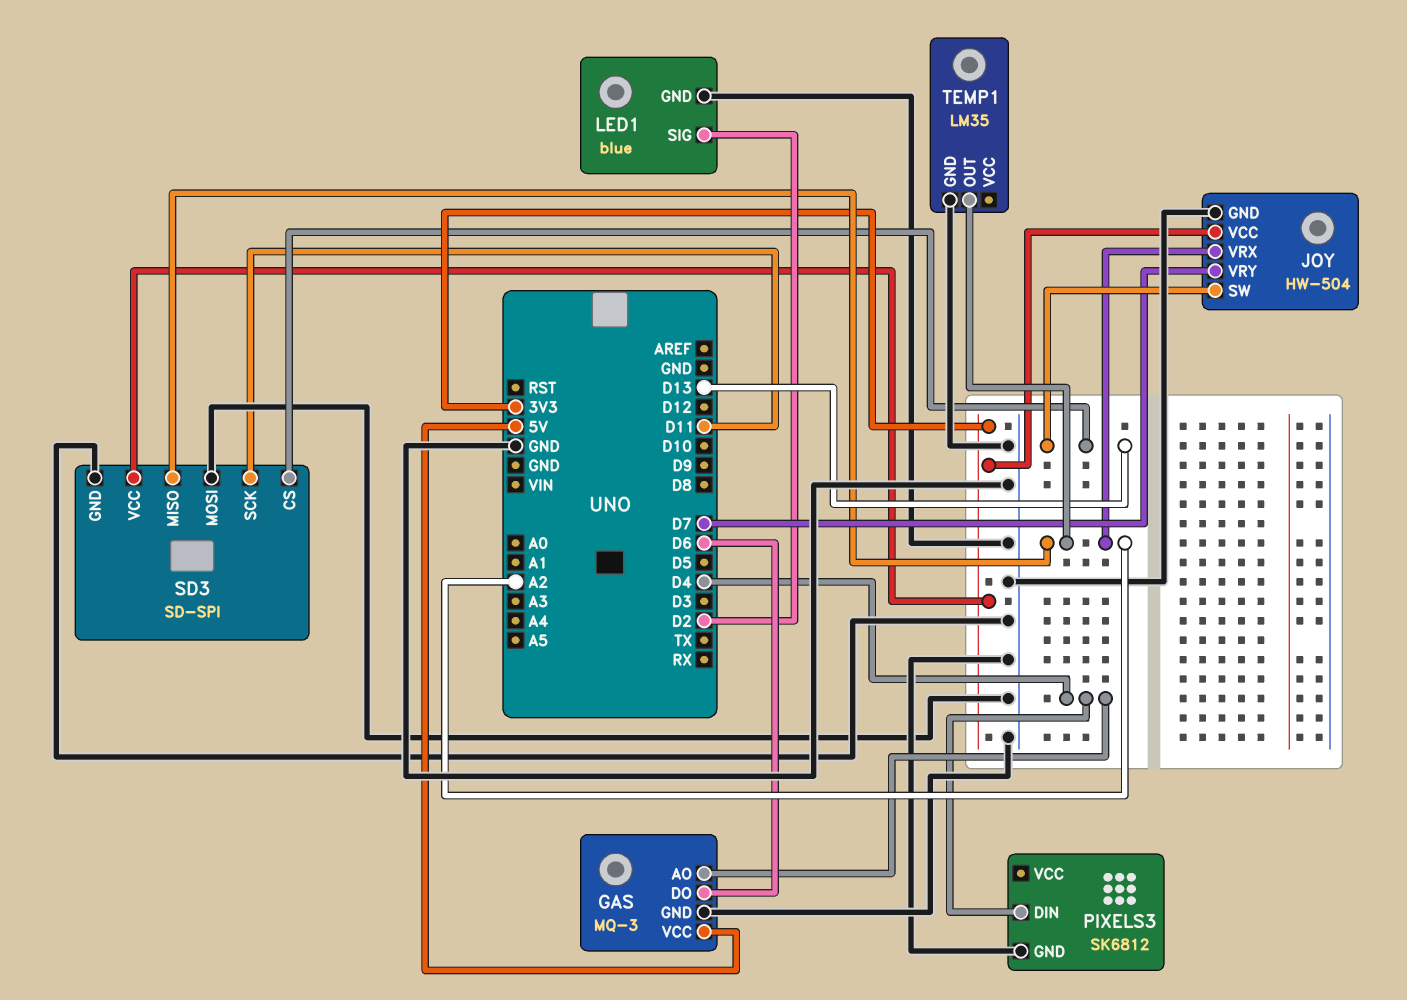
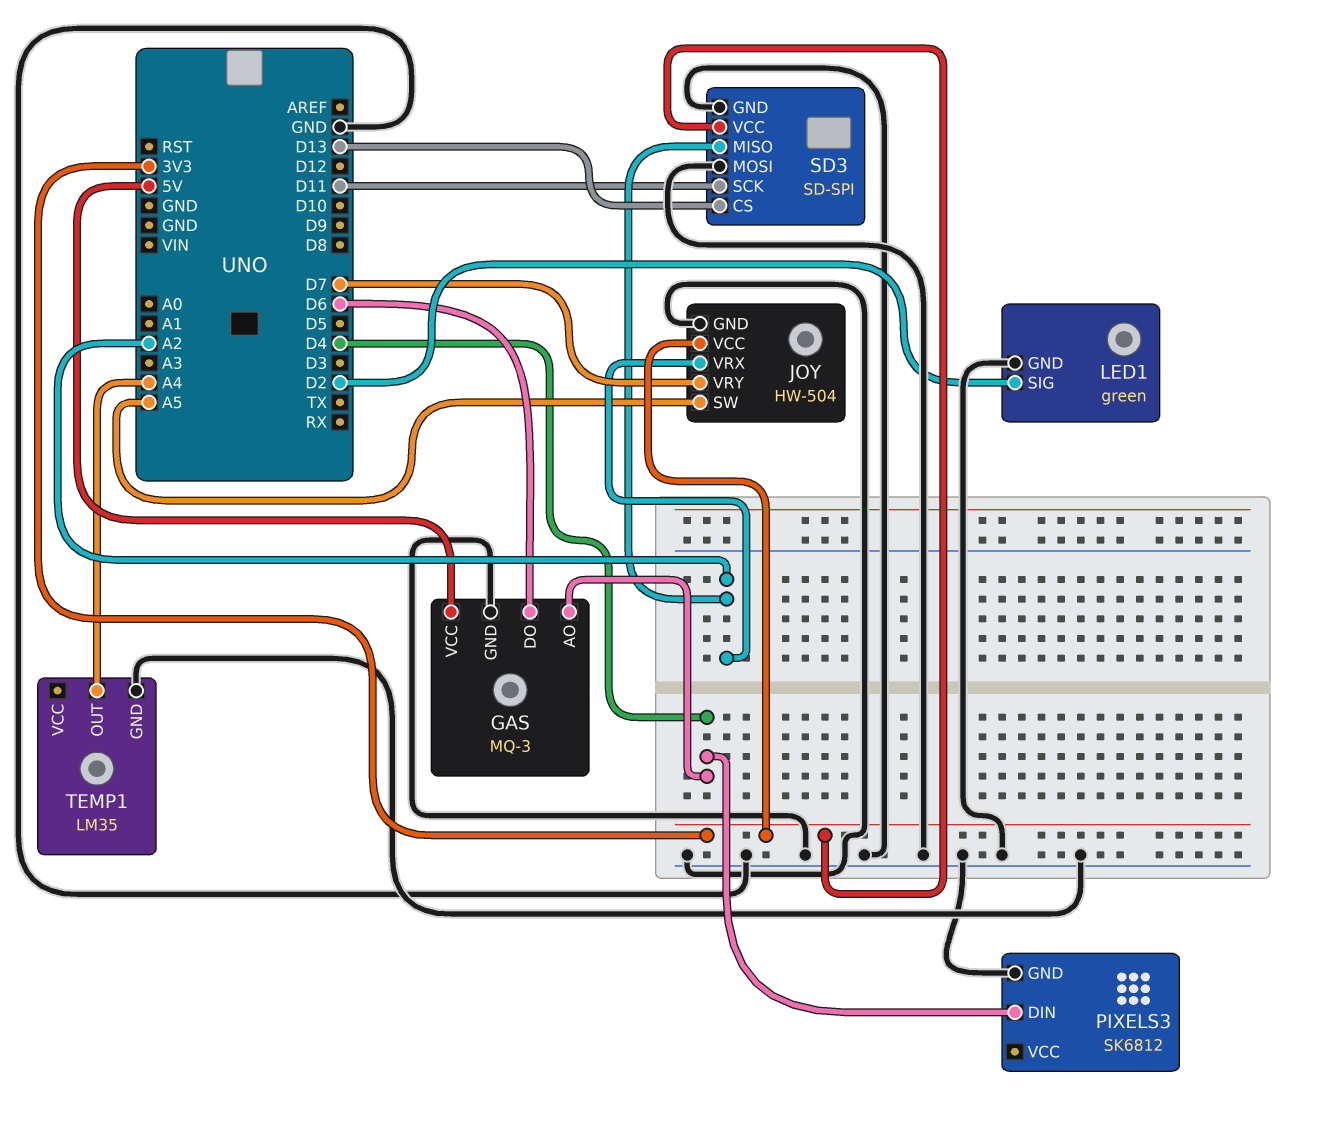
JOY pin SW: D13 -> A5
LED1: blue -> green
TEMP1 pin OUT: A2 -> A4

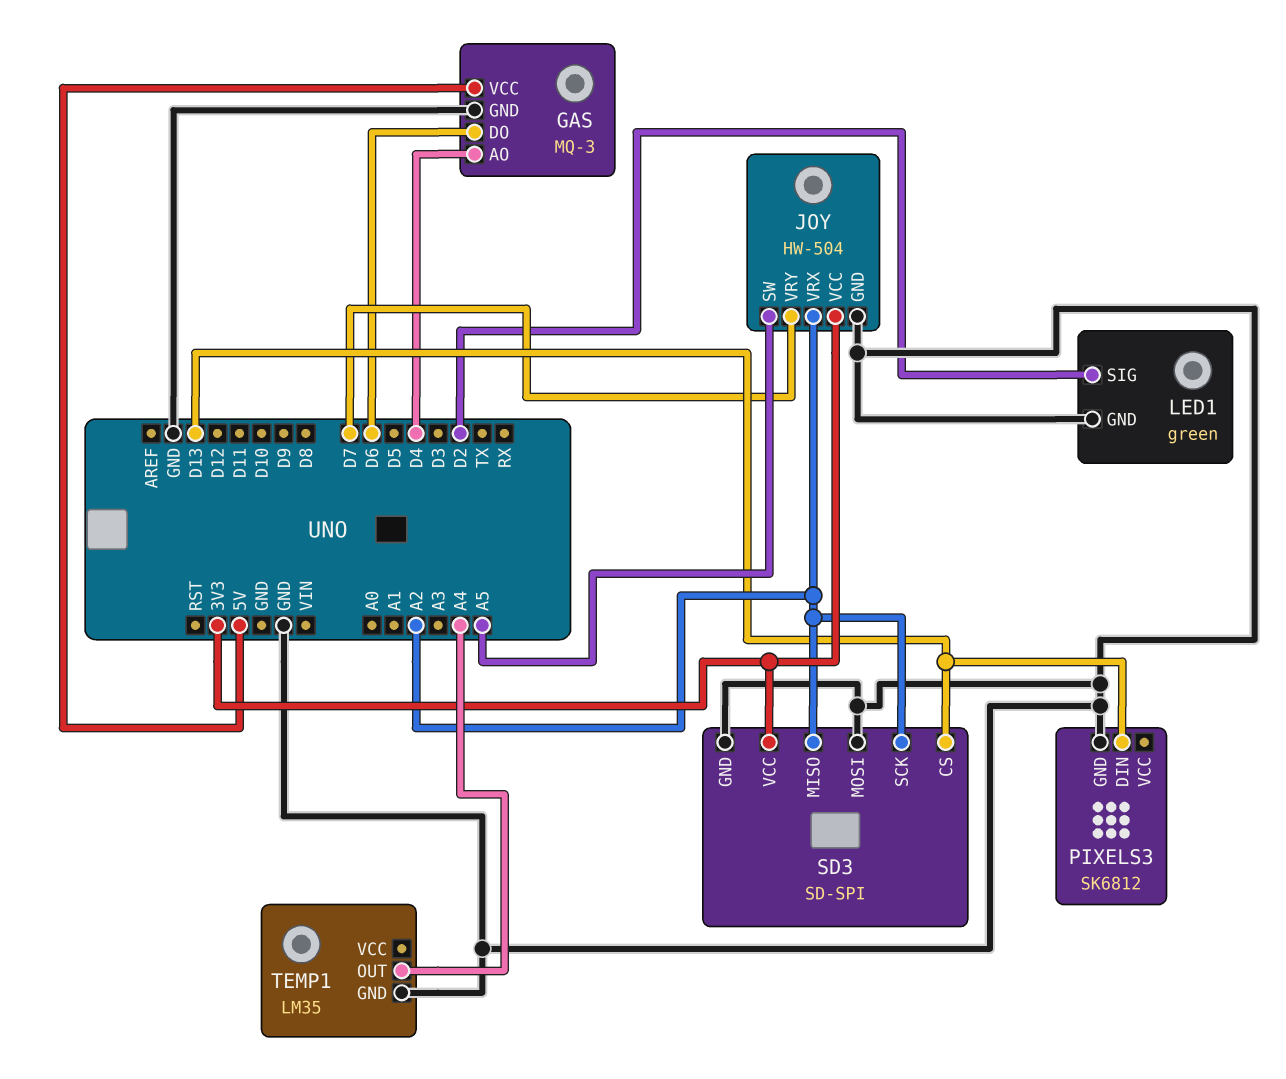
PIXELS3 pin DIN: D4 -> D13
SD3 pin SCK: D11 -> A2

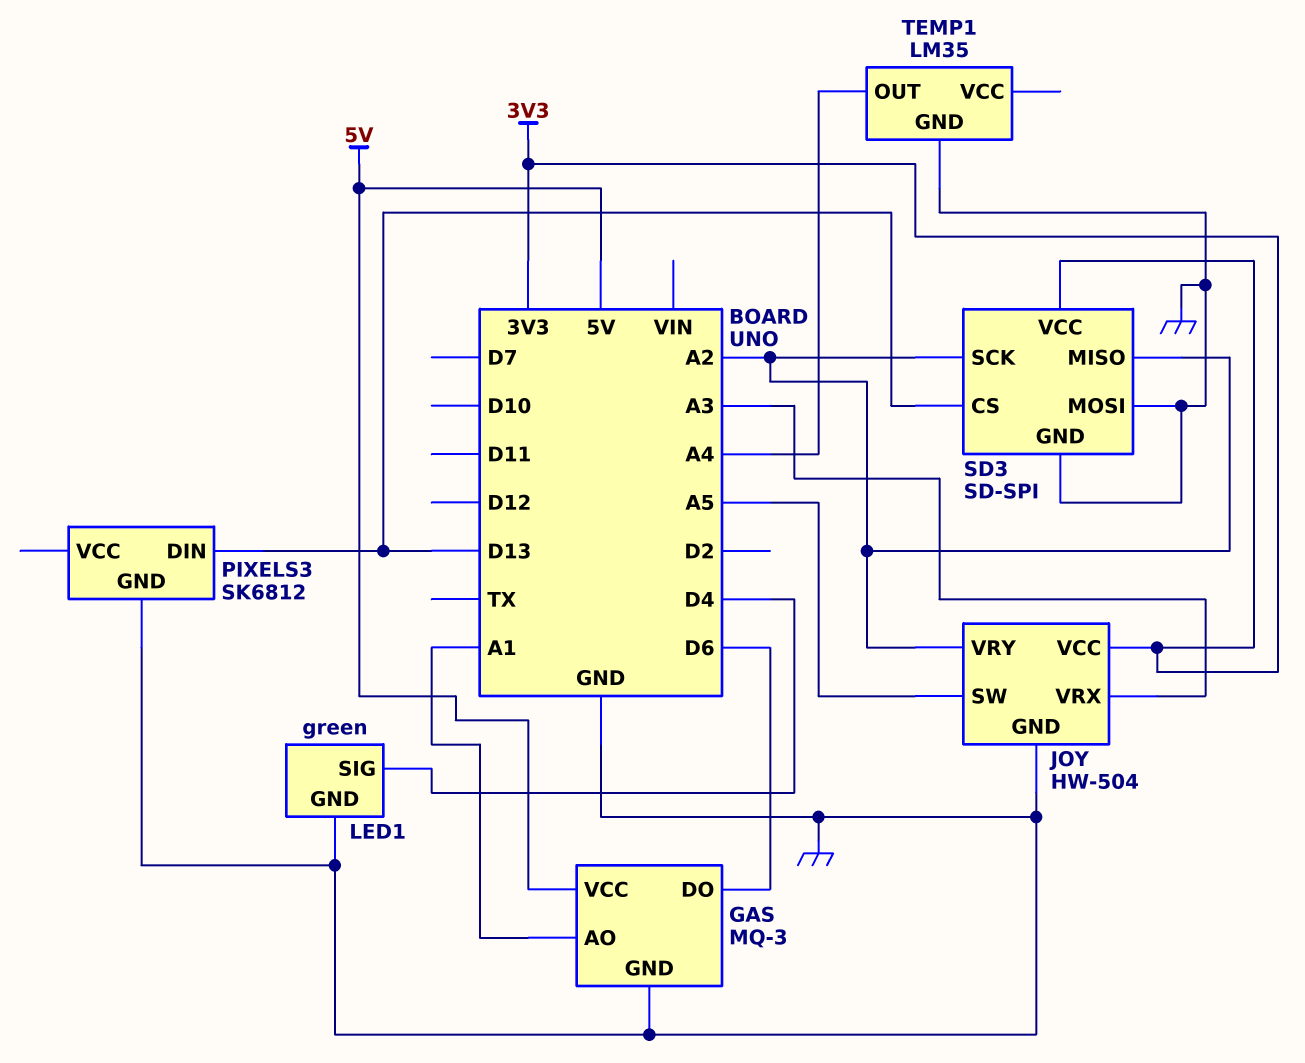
GAS pin AO: D4 -> A1
JOY pin VRX: A2 -> A3
JOY pin VRY: D7 -> A2
LED1 pin SIG: D2 -> D4

